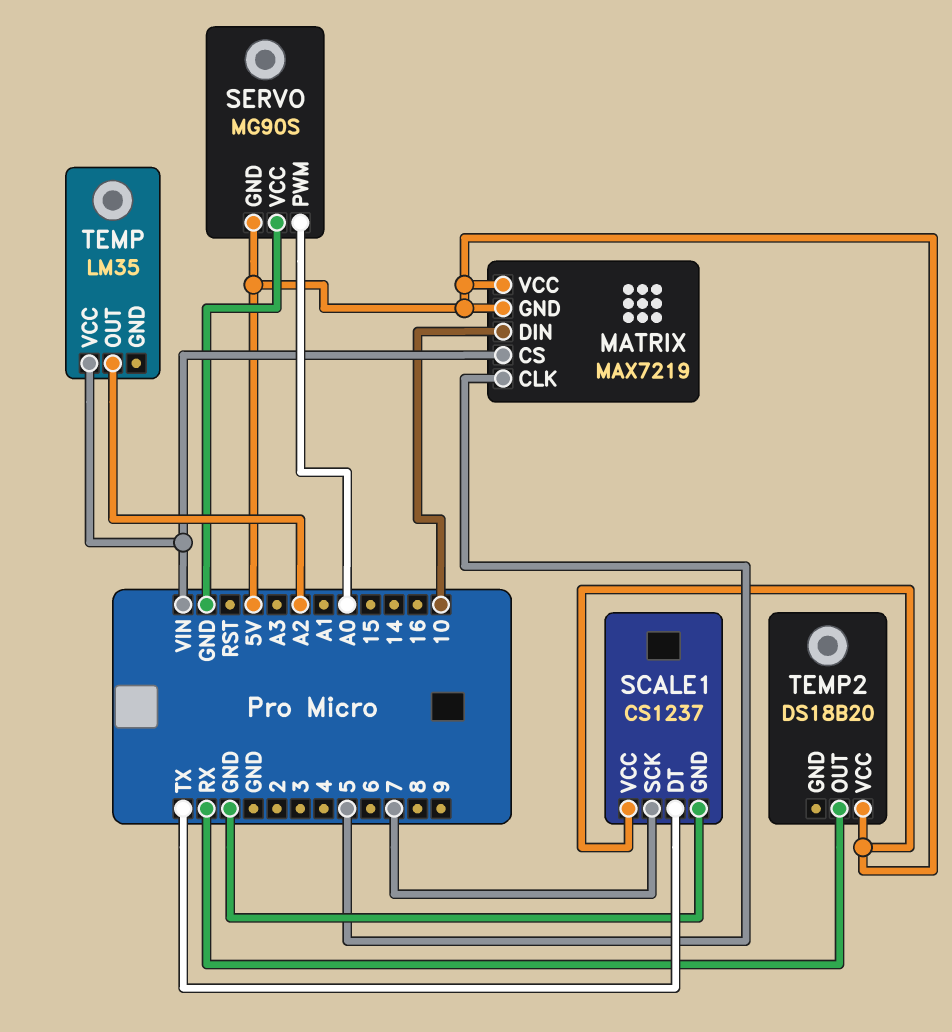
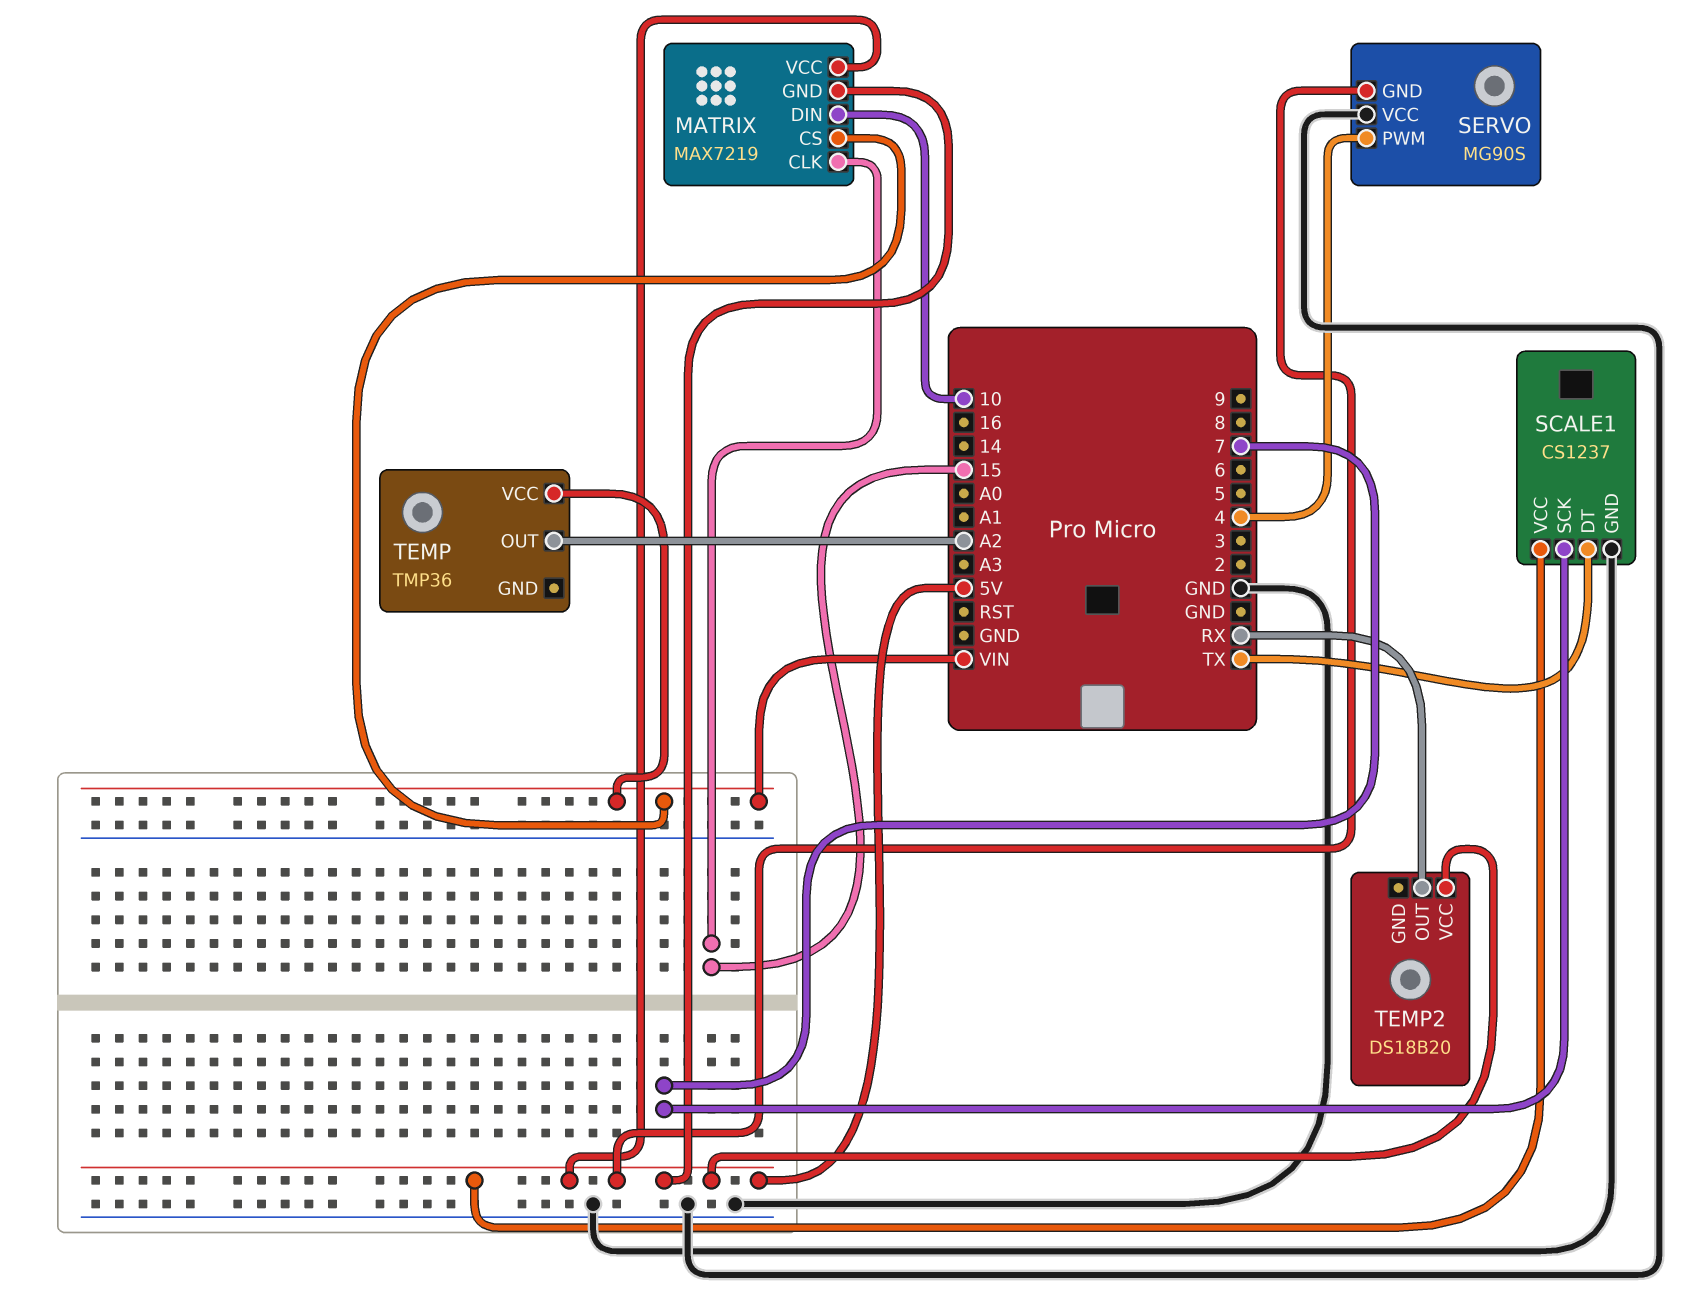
MATRIX pin CLK: 5 -> 15
SERVO pin PWM: A0 -> 4
TEMP: LM35 -> TMP36

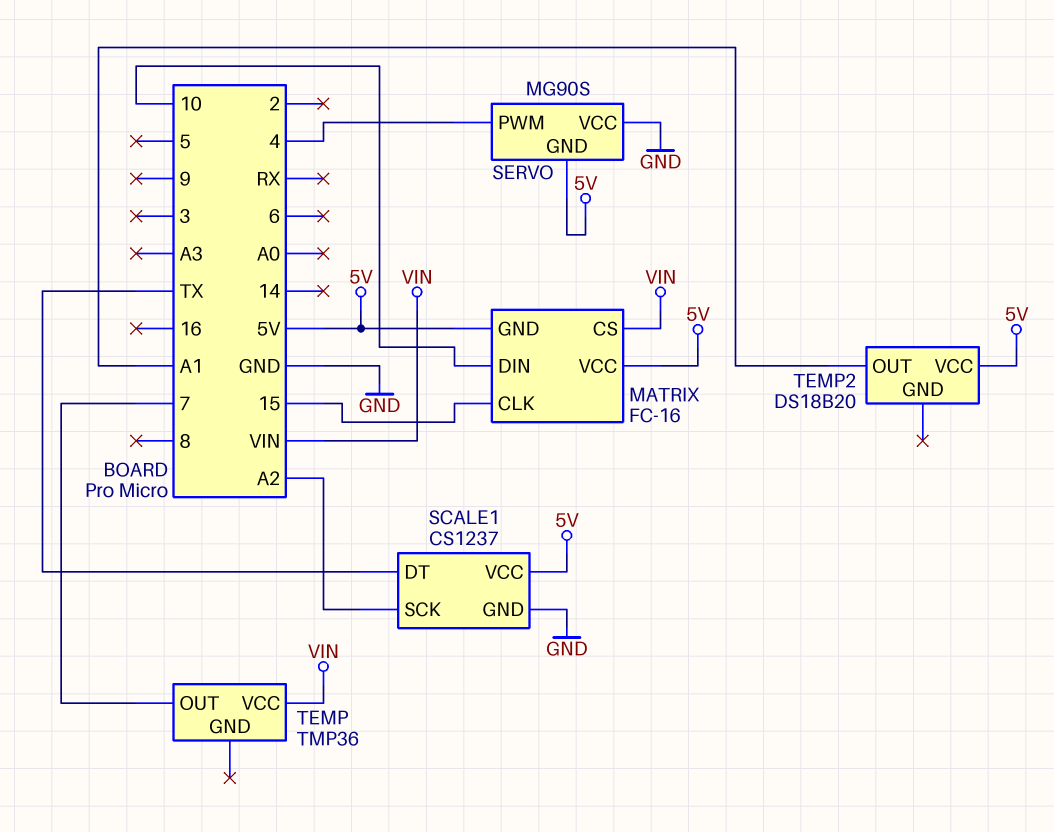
MATRIX: MAX7219 -> FC-16
SCALE1 pin SCK: 7 -> A2
TEMP pin OUT: A2 -> 7
TEMP2 pin OUT: RX -> A1

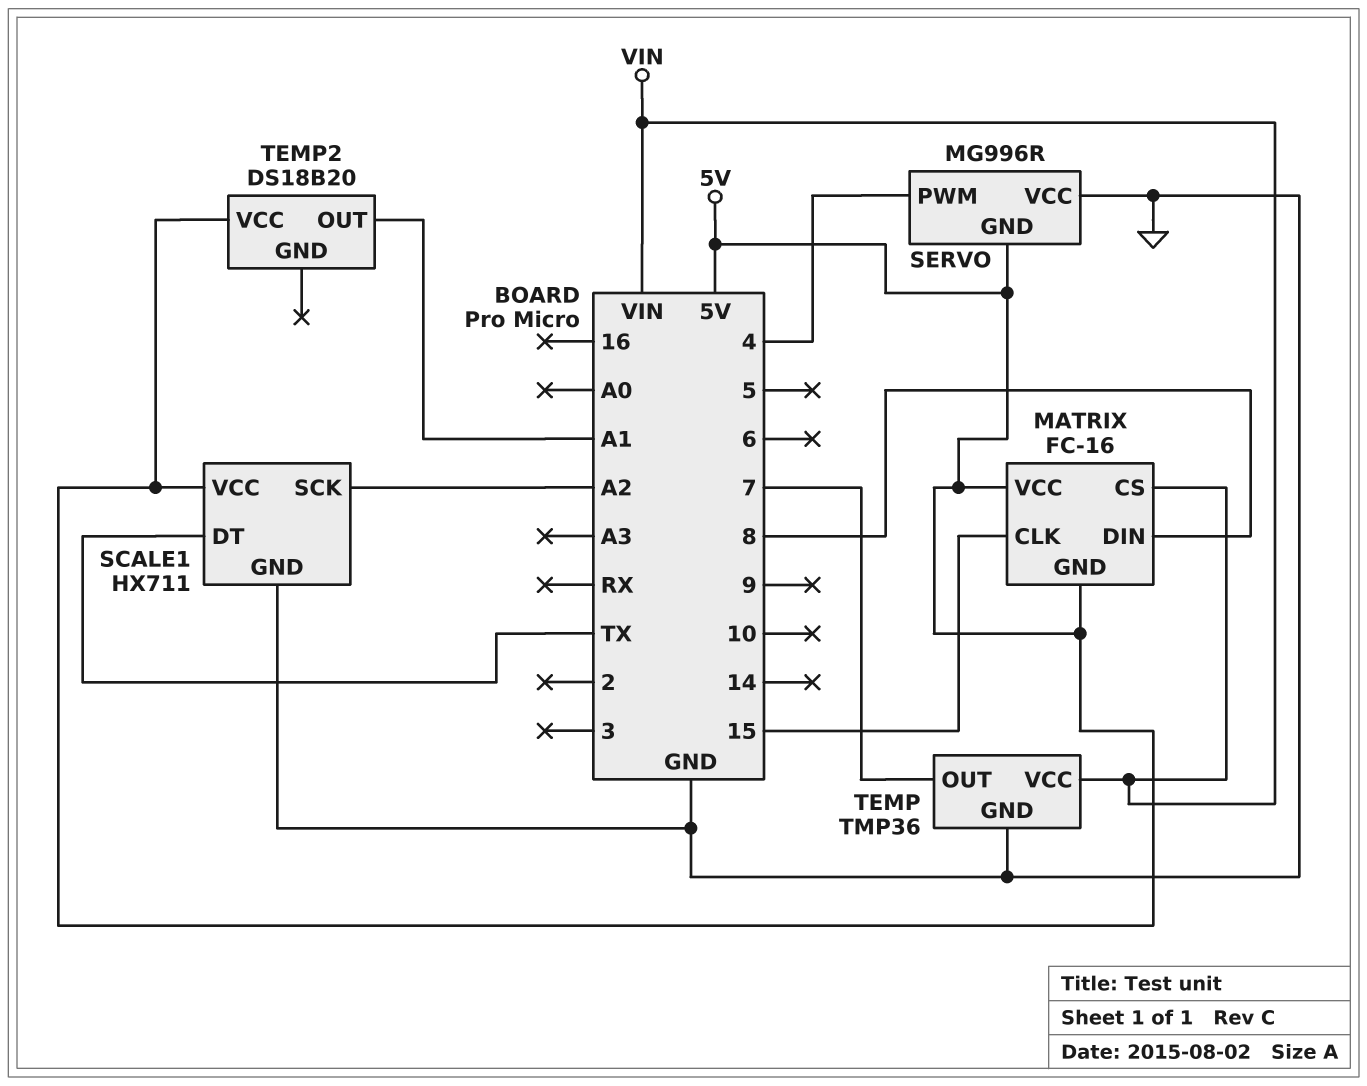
MATRIX pin DIN: 10 -> 8
SCALE1: CS1237 -> HX711
SERVO: MG90S -> MG996R
TEMP pin GND: none -> GND

